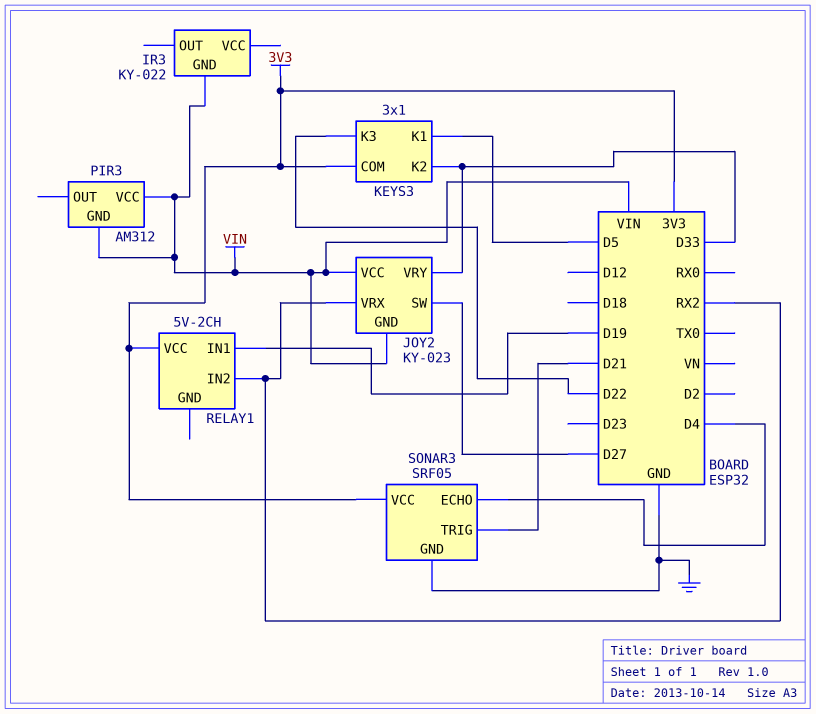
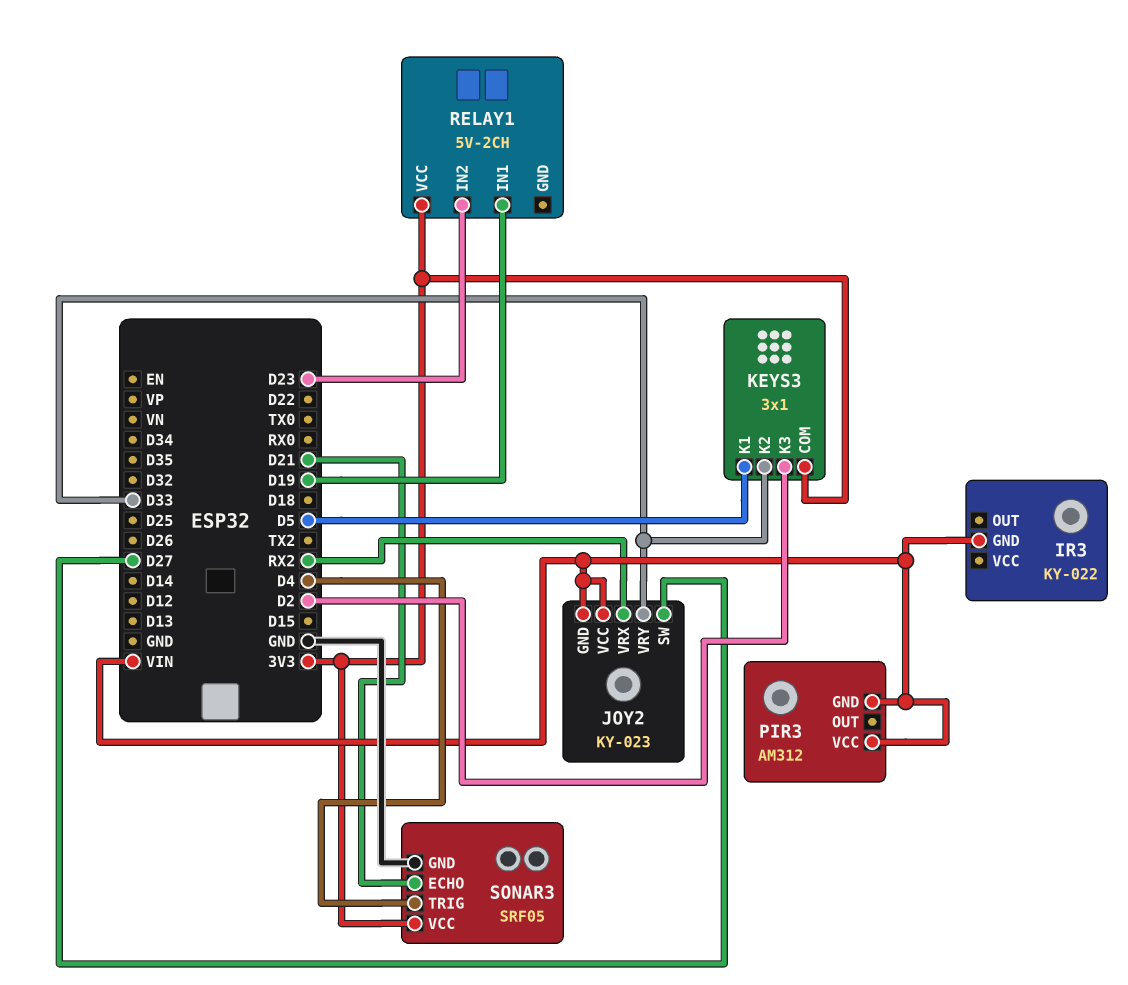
KEYS3 pin K3: D22 -> D2
RELAY1 pin IN2: RX2 -> D23
SONAR3 pin ECHO: D4 -> D21
SONAR3 pin TRIG: D21 -> D4

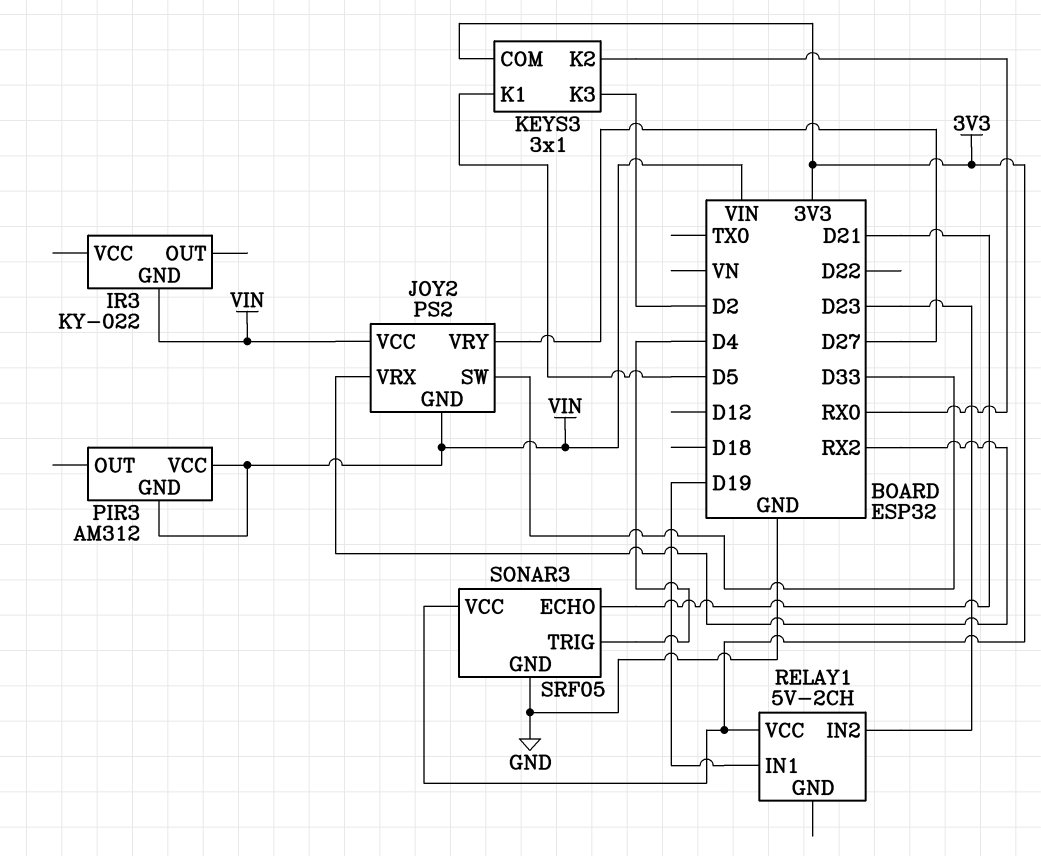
JOY2: KY-023 -> PS2
JOY2 pin SW: D27 -> D33
JOY2 pin VRY: D33 -> D27
KEYS3 pin K2: D33 -> RX0

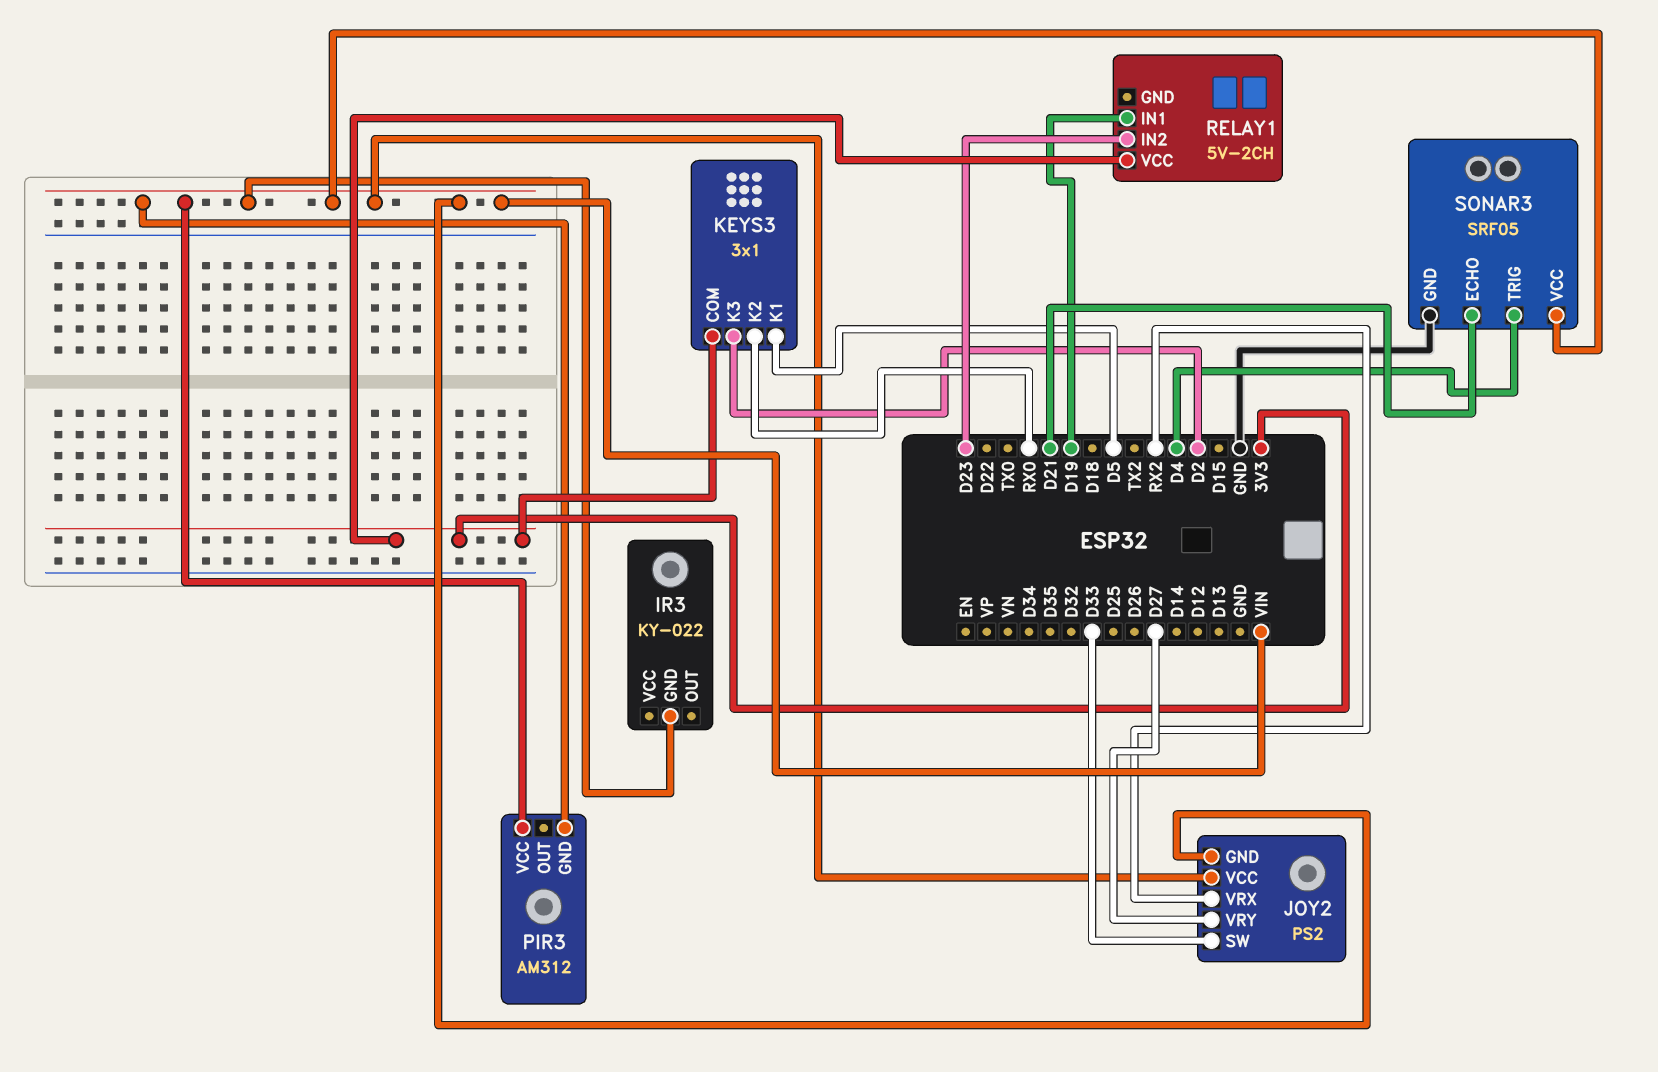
SONAR3 pin VCC: 3V3 -> VIN

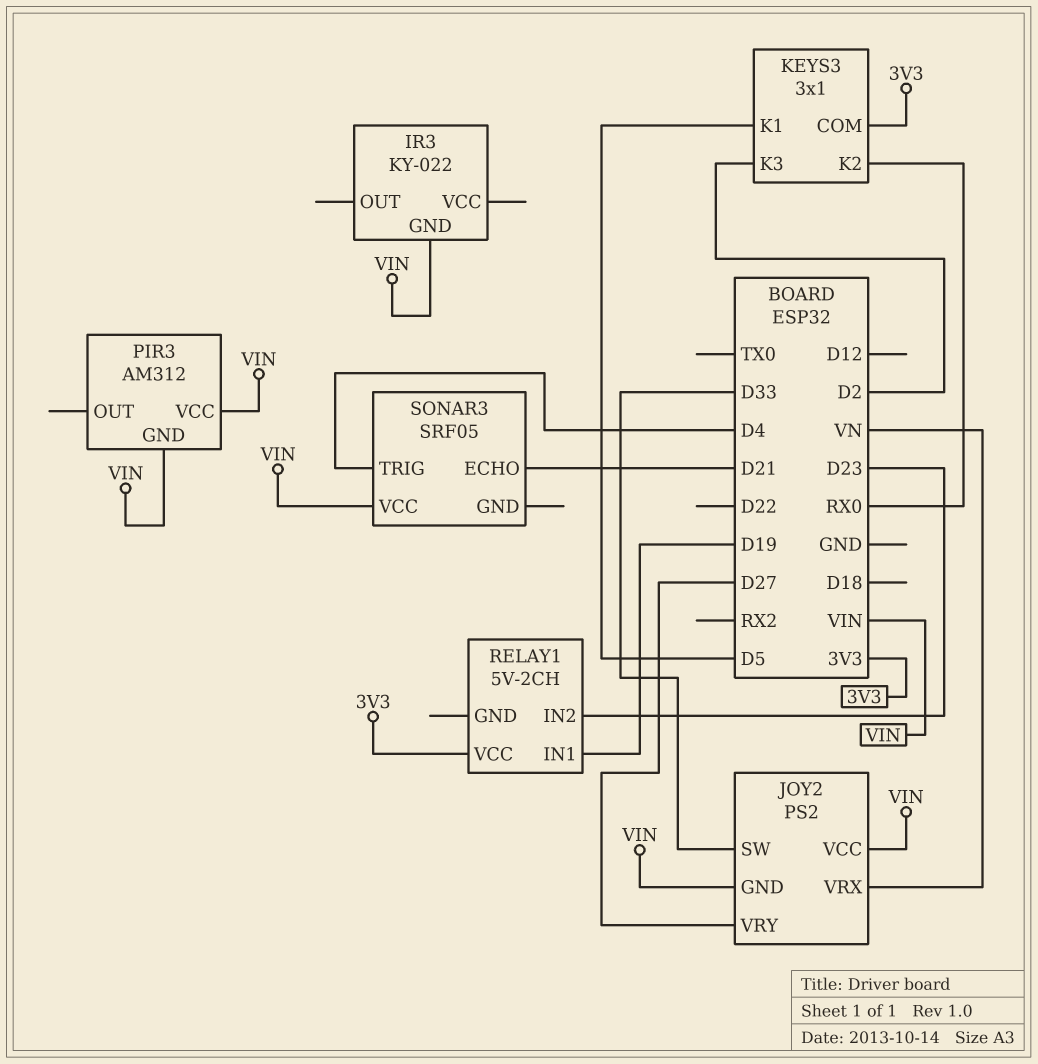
JOY2 pin VRX: RX2 -> VN
SONAR3 pin GND: GND -> none

